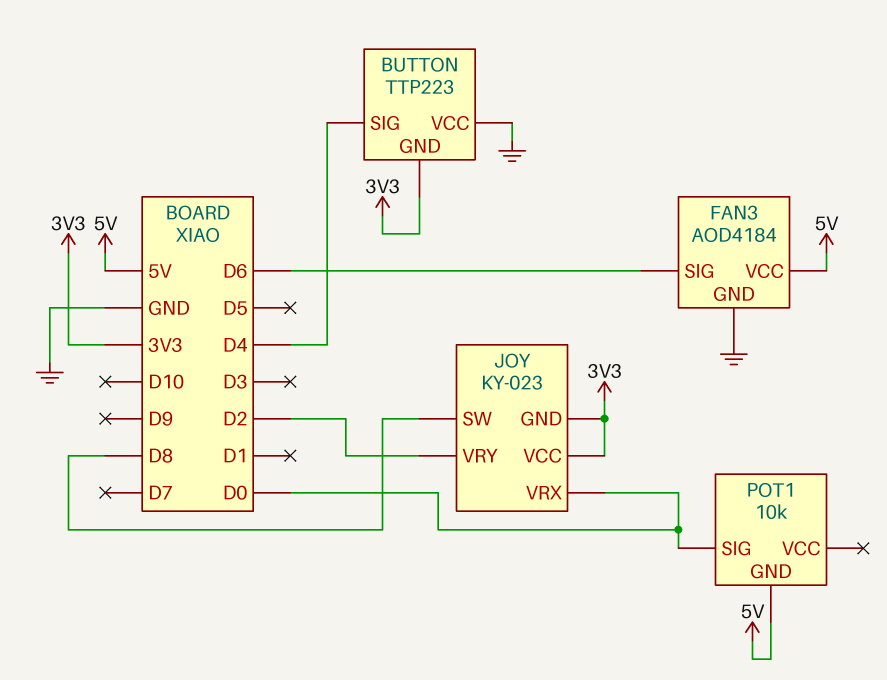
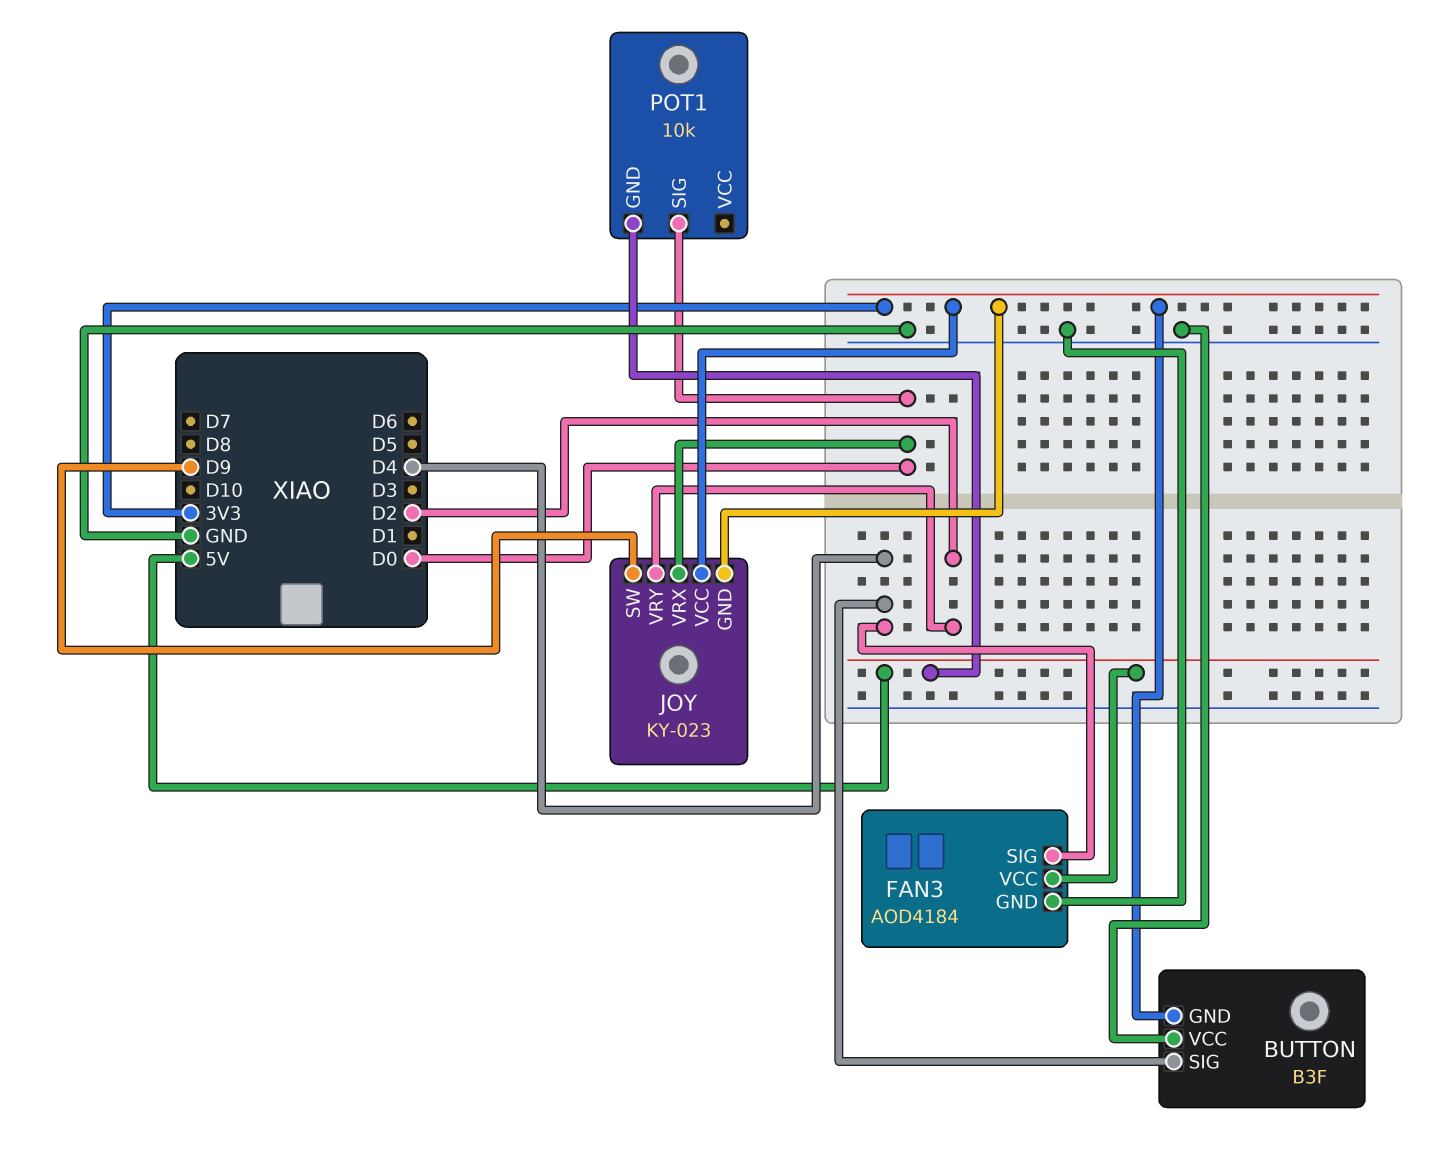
BUTTON: TTP223 -> B3F
FAN3 pin SIG: D6 -> D4
JOY pin SW: D8 -> D9

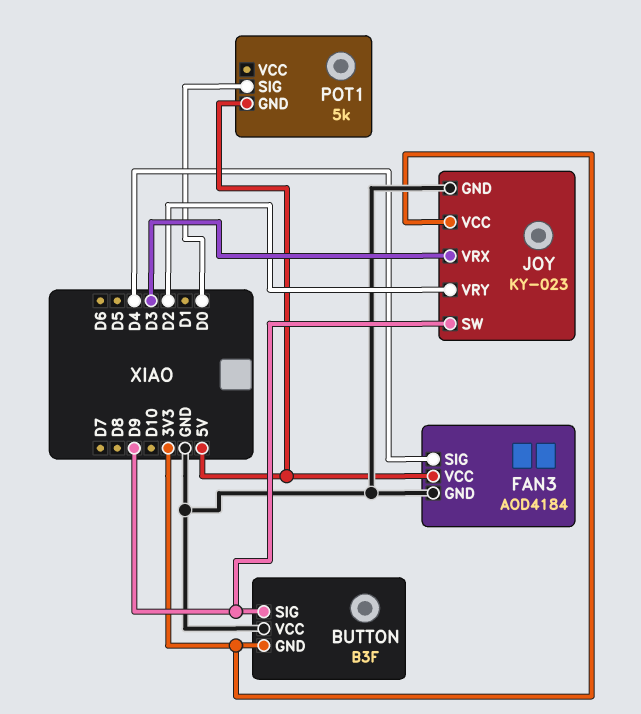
BUTTON pin SIG: D4 -> D9
JOY pin GND: 3V3 -> GND
JOY pin VRX: D0 -> D3
POT1: 10k -> 5k

